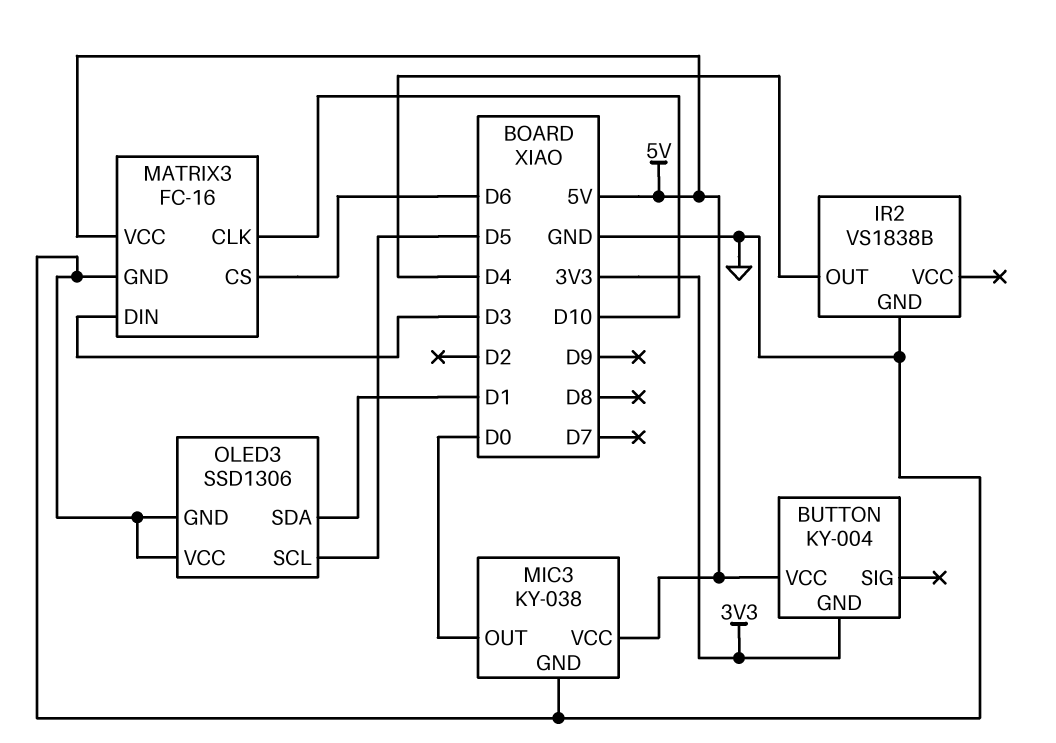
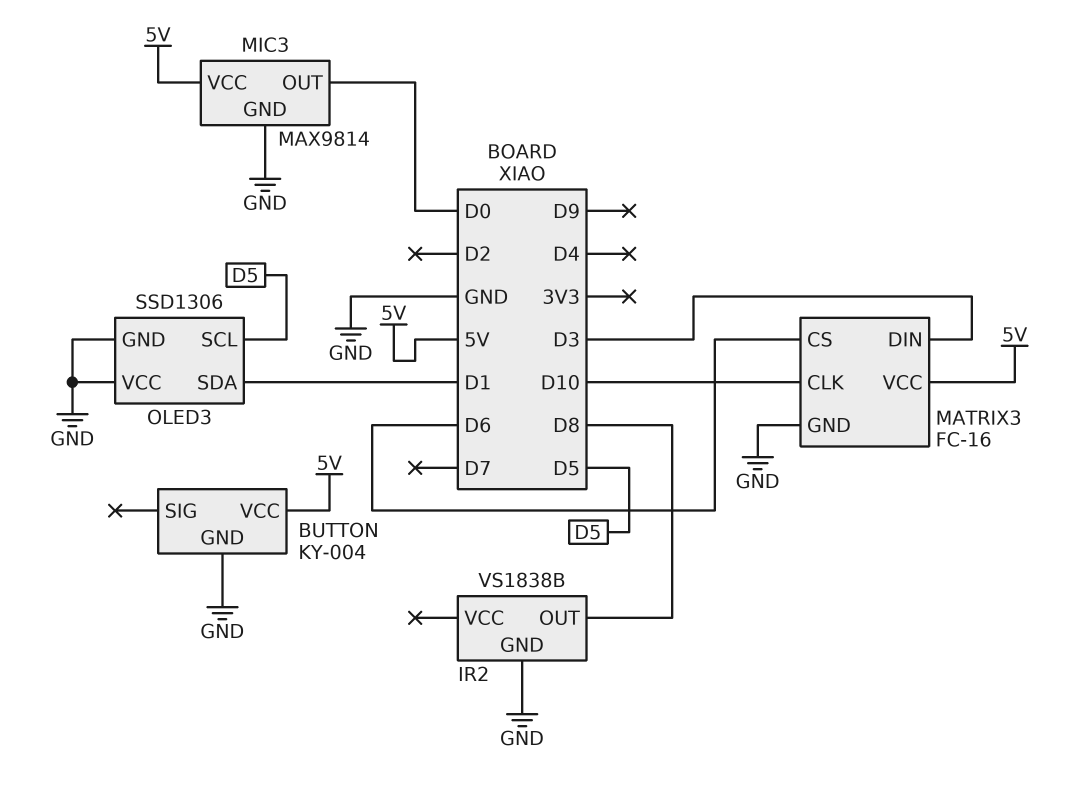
BUTTON pin GND: 3V3 -> GND
IR2 pin OUT: D4 -> D8
MIC3: KY-038 -> MAX9814

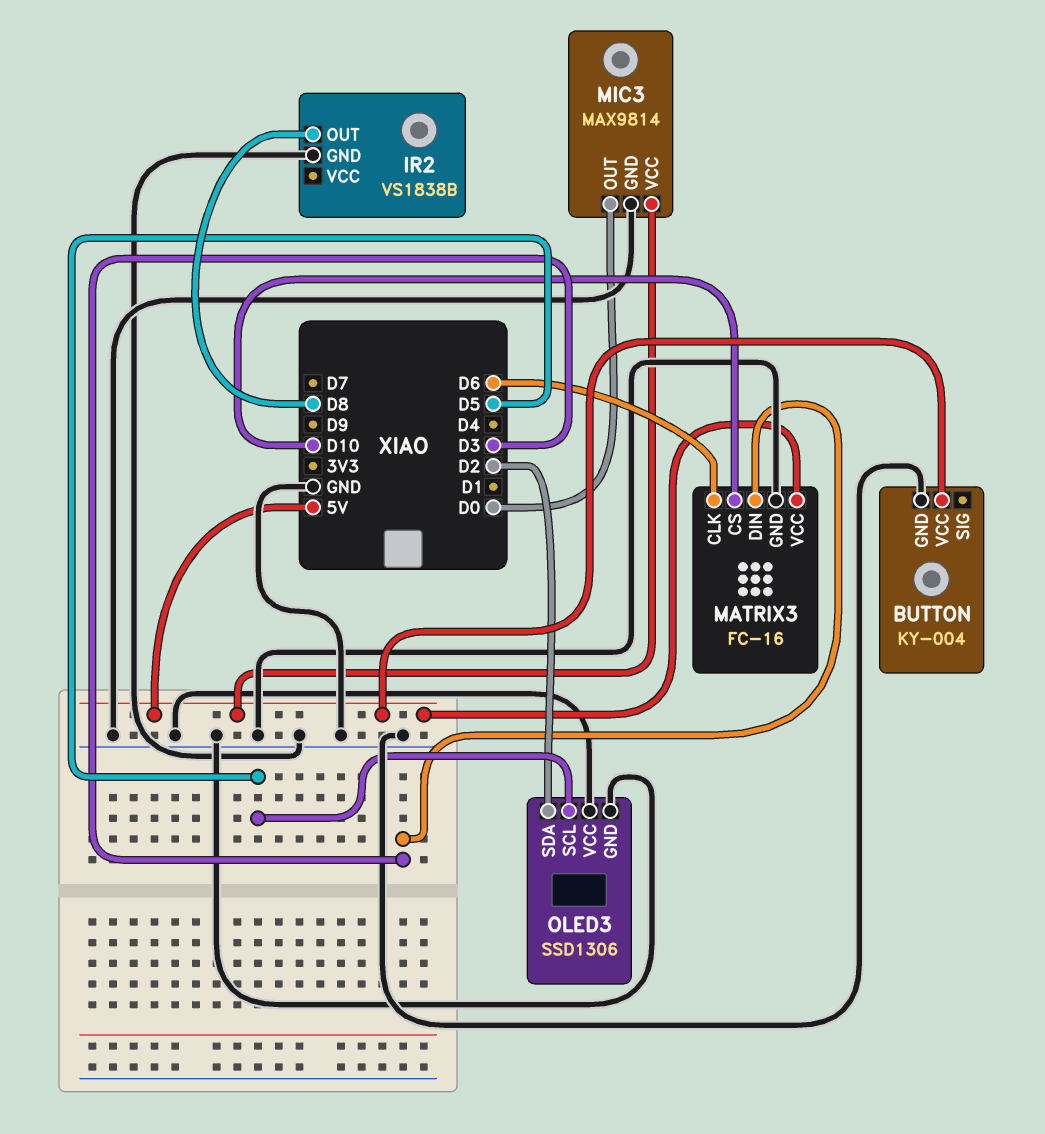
MATRIX3 pin CLK: D10 -> D6
MATRIX3 pin CS: D6 -> D10
OLED3 pin SDA: D1 -> D2

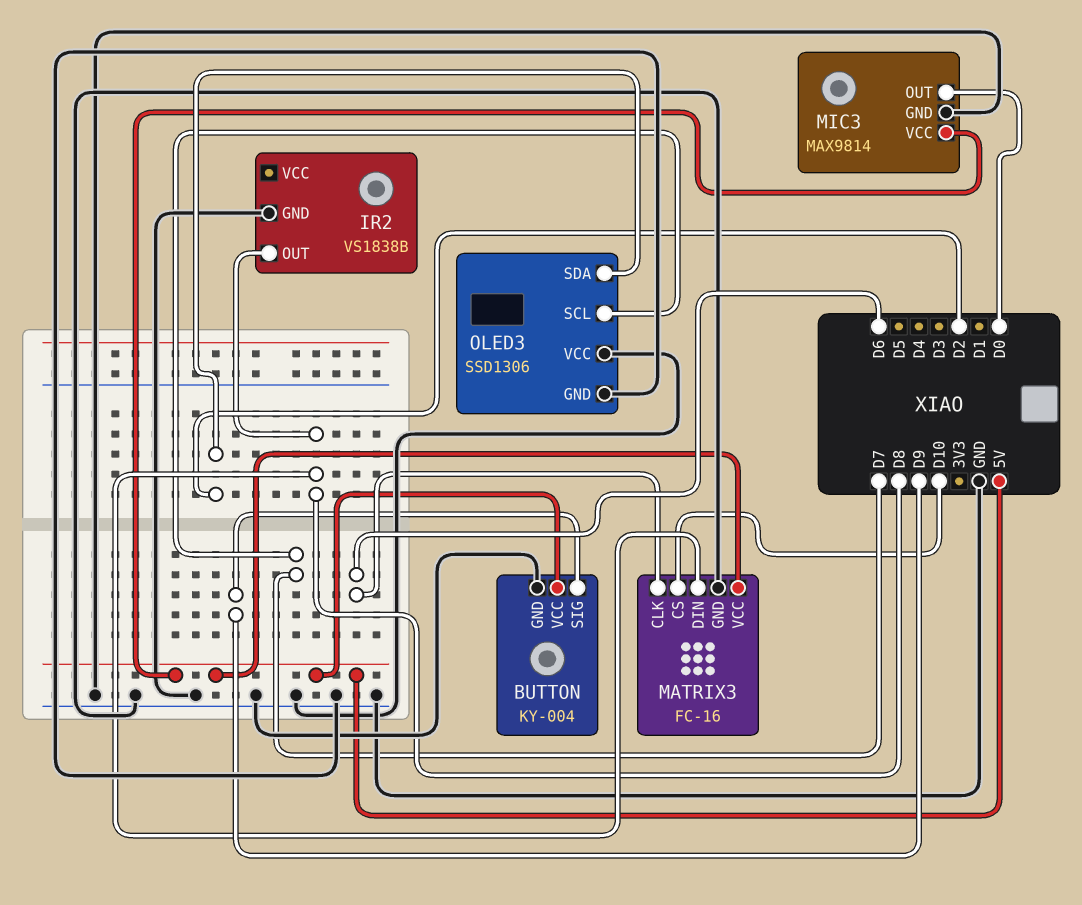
BUTTON pin SIG: none -> D9
MATRIX3 pin DIN: D3 -> D8
OLED3 pin SCL: D5 -> D7

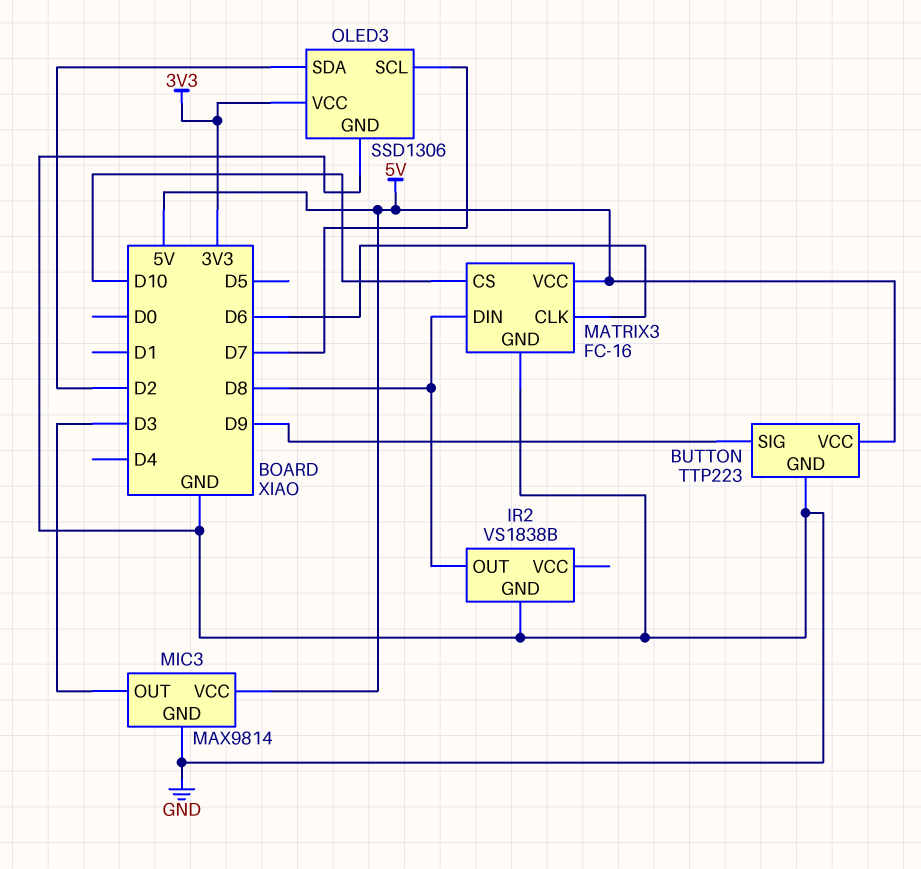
BUTTON: KY-004 -> TTP223
MIC3 pin OUT: D0 -> D3
OLED3 pin VCC: GND -> 3V3

